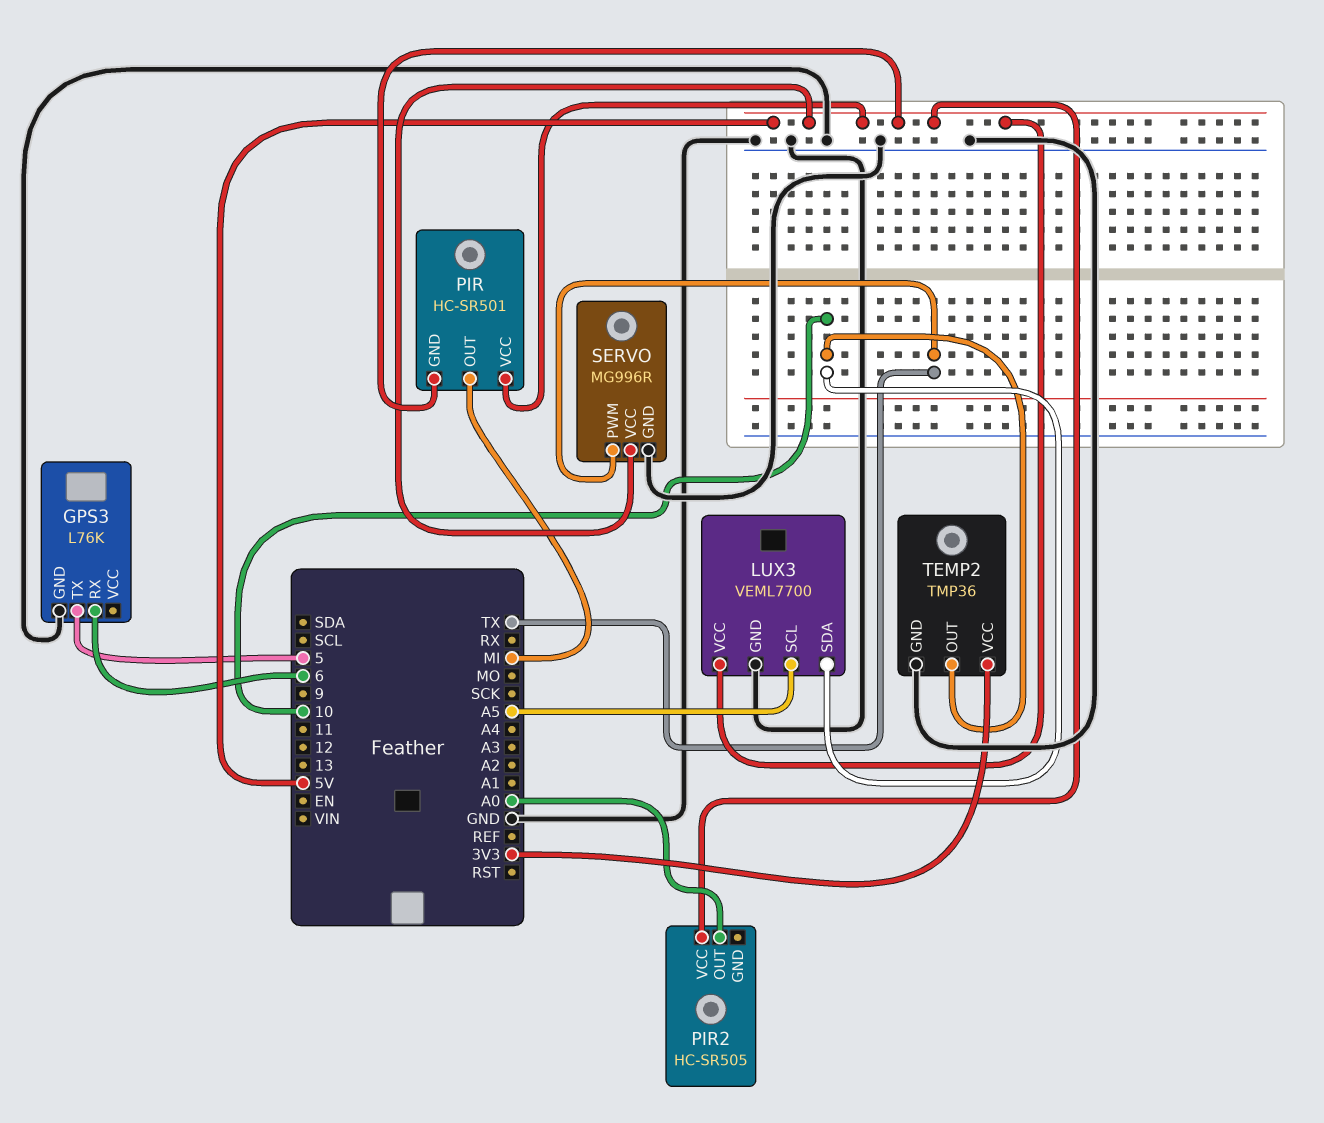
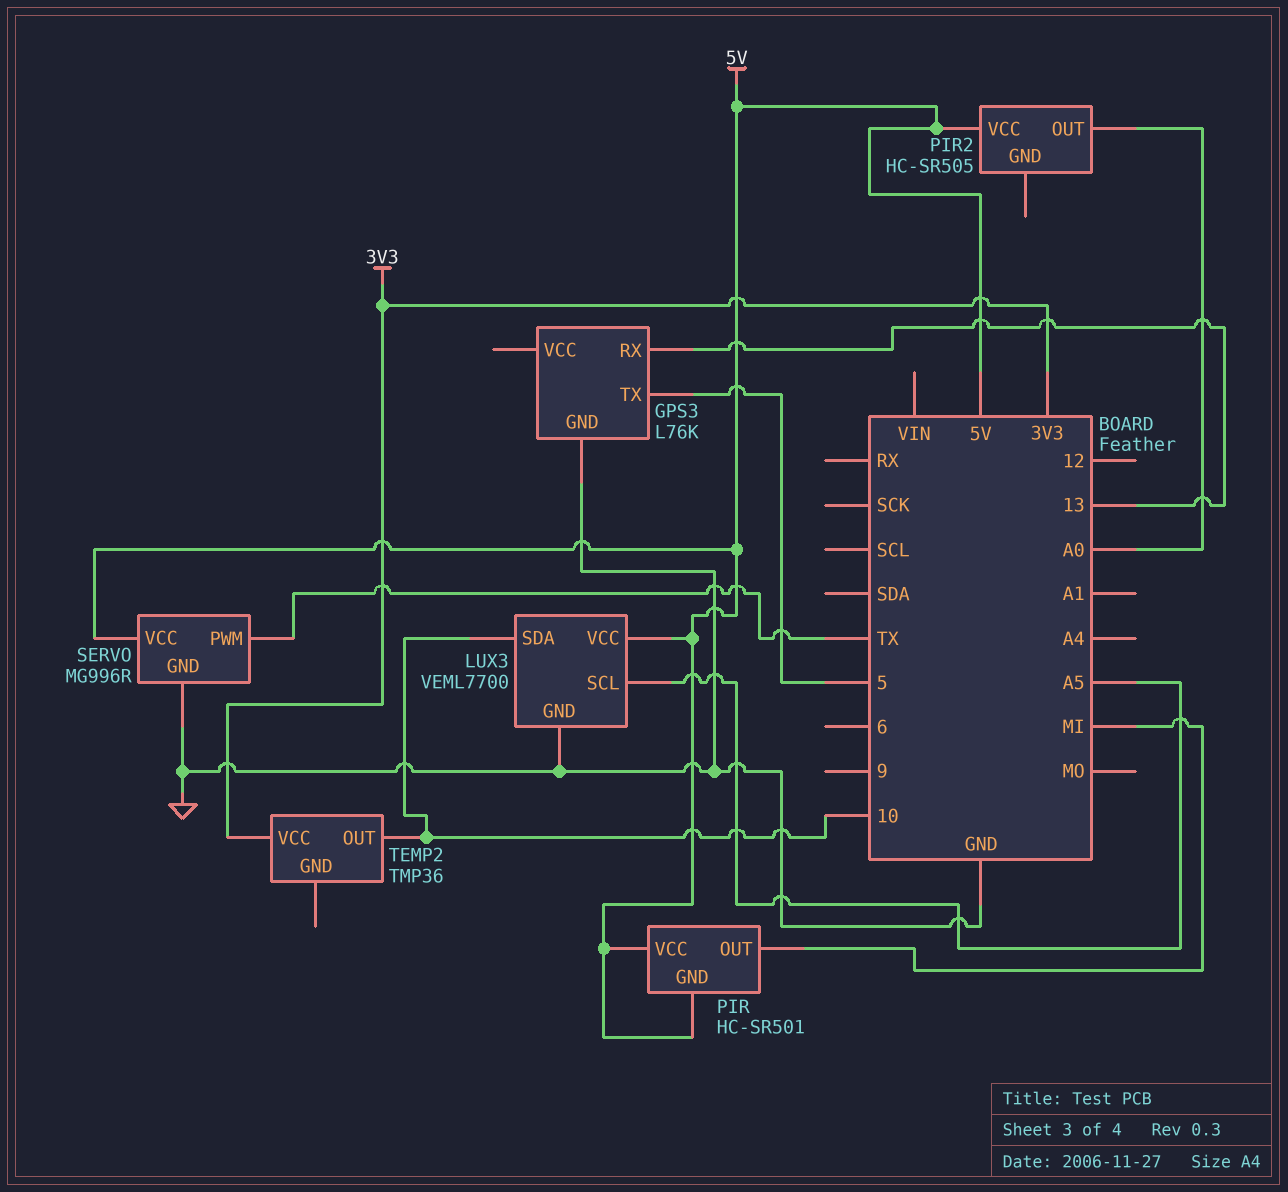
GPS3 pin RX: 6 -> 13
TEMP2 pin GND: GND -> none

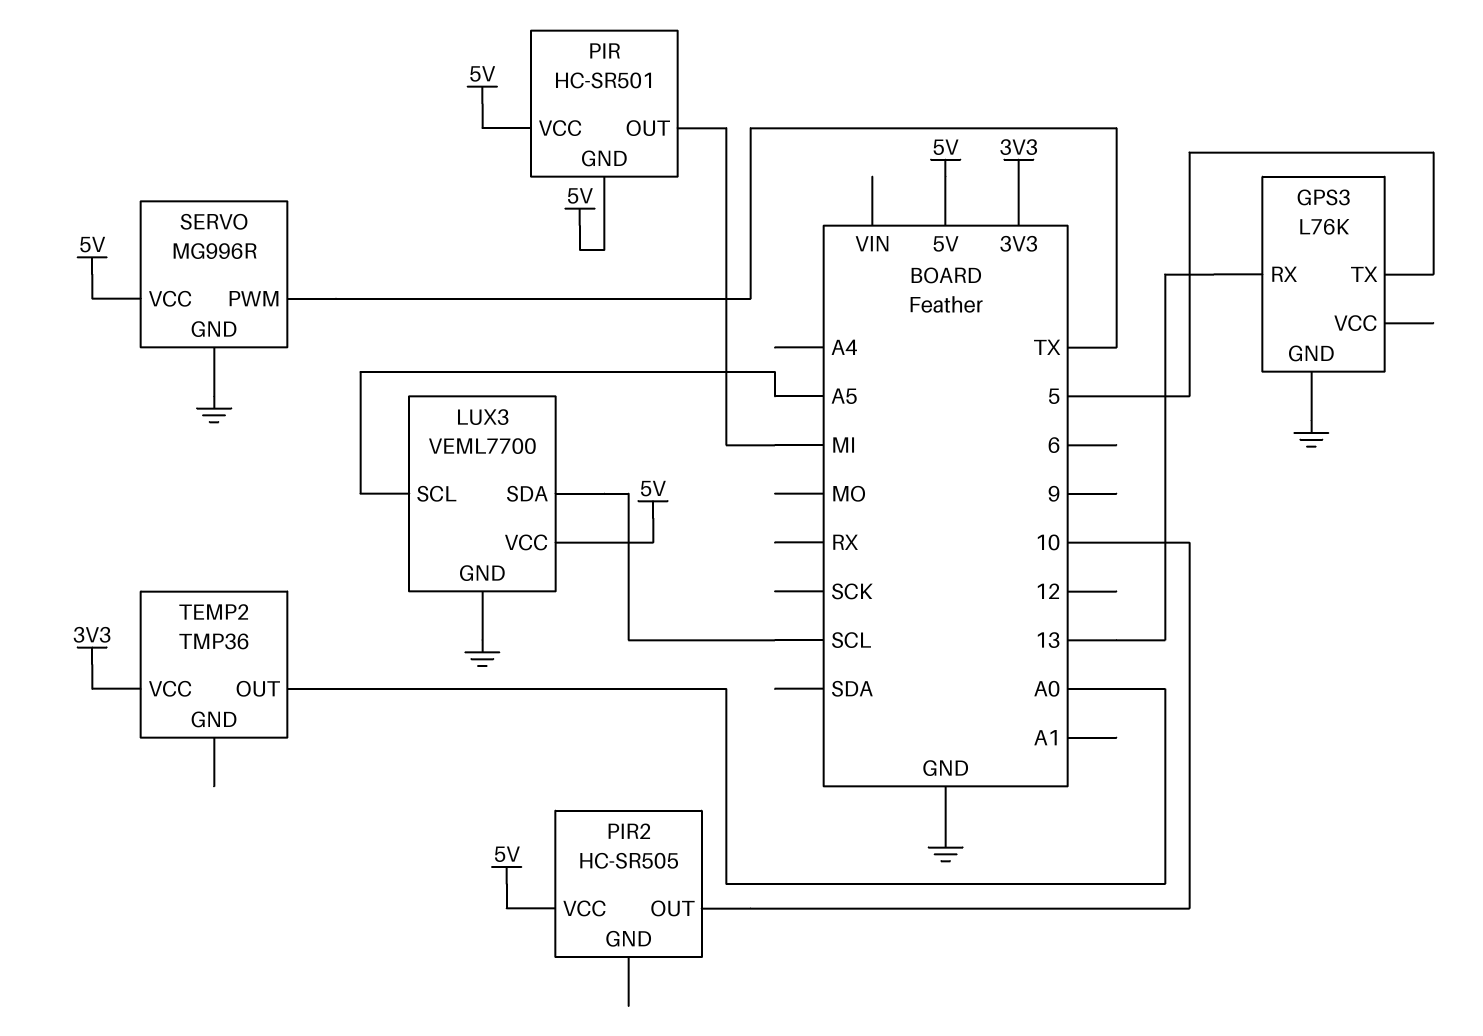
LUX3 pin SDA: 10 -> SCL
PIR2 pin OUT: A0 -> 10
TEMP2 pin OUT: 10 -> A0

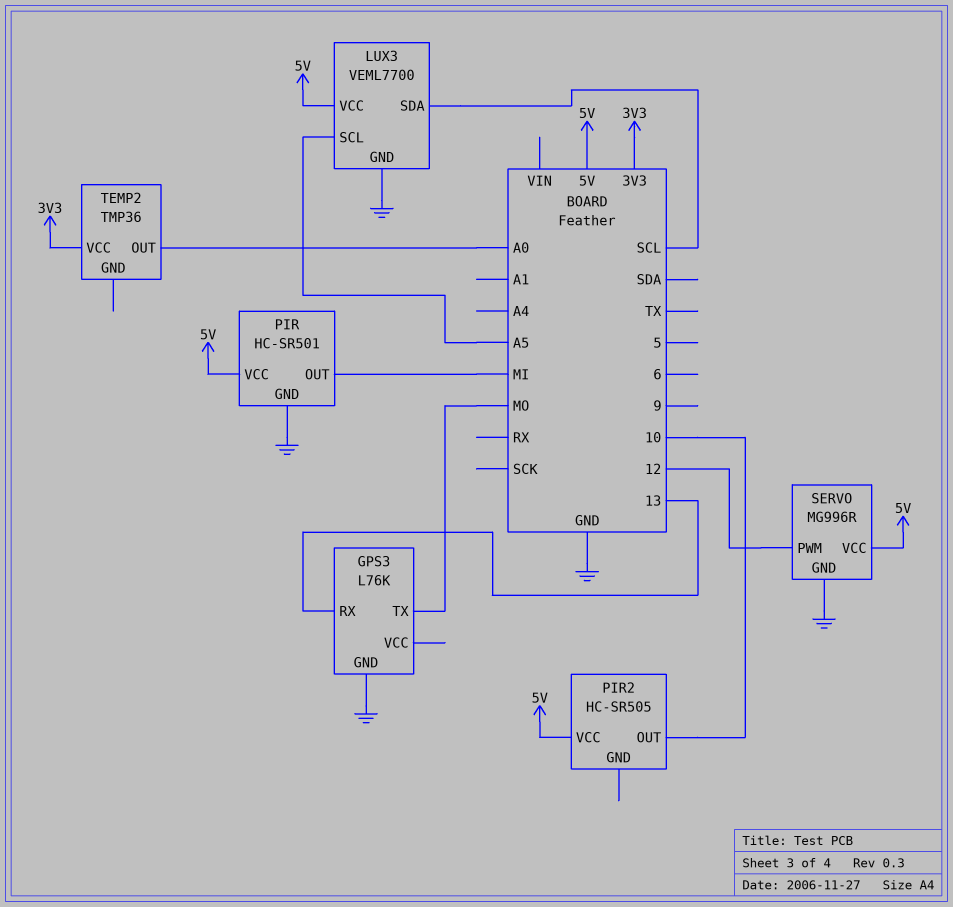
GPS3 pin TX: 5 -> MO
PIR pin GND: 5V -> GND
SERVO pin PWM: TX -> 12

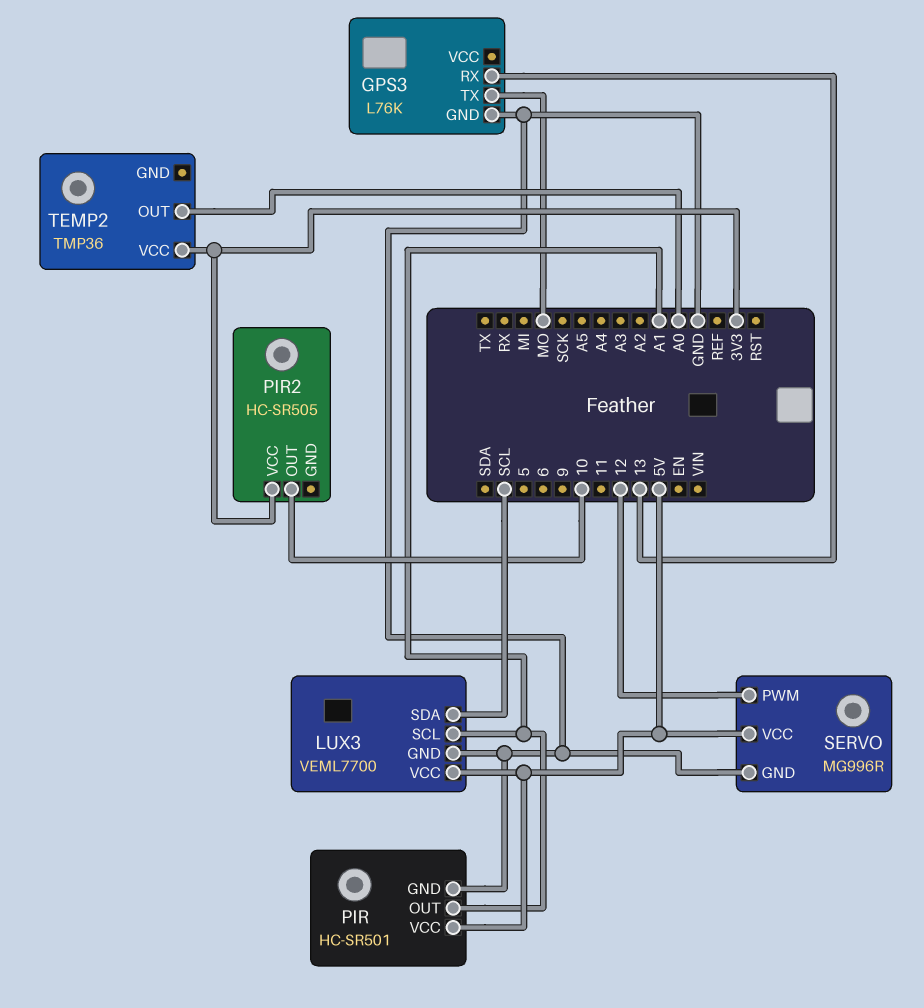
LUX3 pin SCL: A5 -> A1
PIR pin OUT: MI -> A1
PIR2 pin VCC: 5V -> 3V3

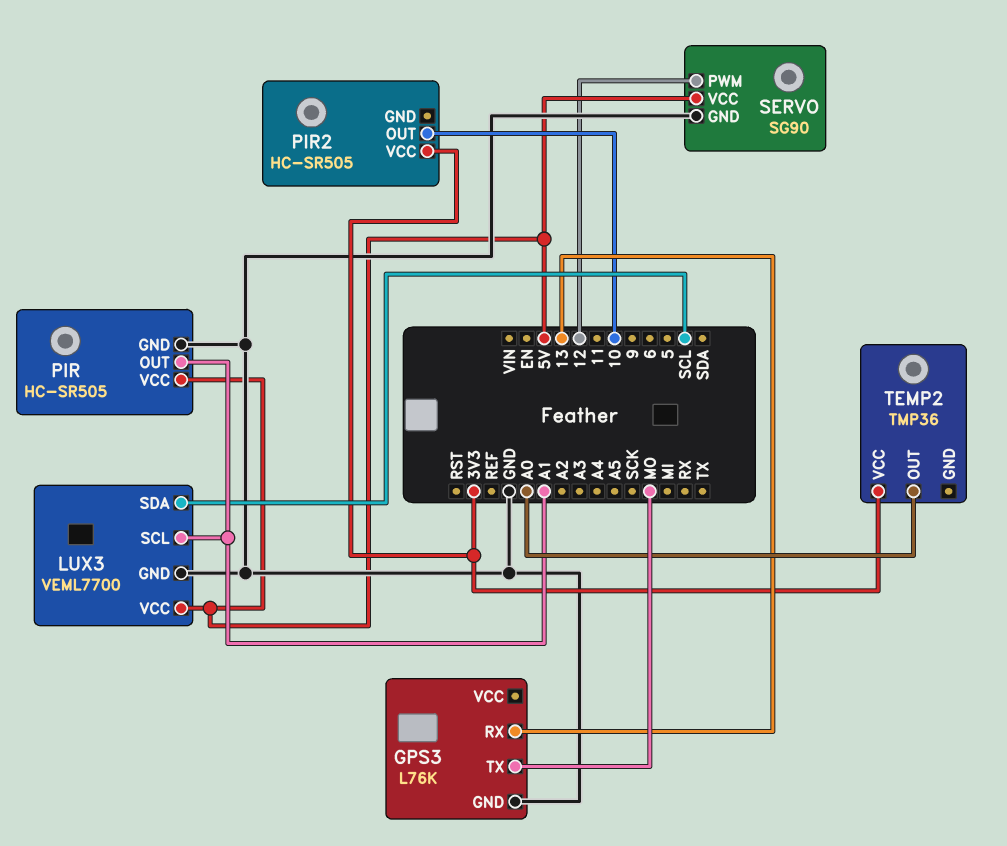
PIR: HC-SR501 -> HC-SR505
SERVO: MG996R -> SG90

